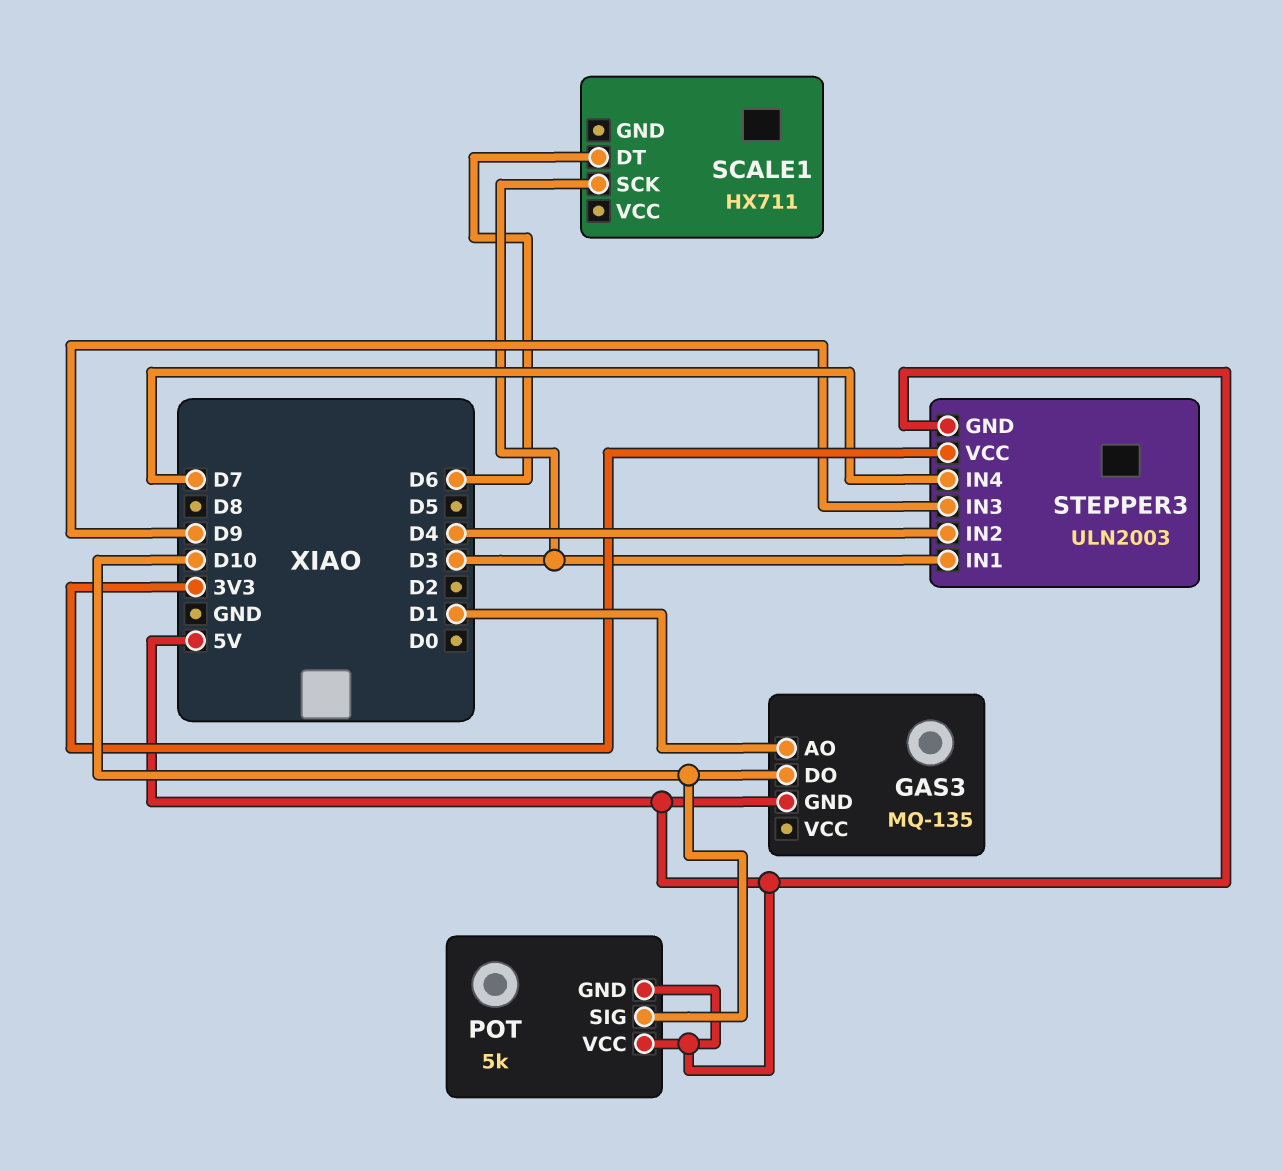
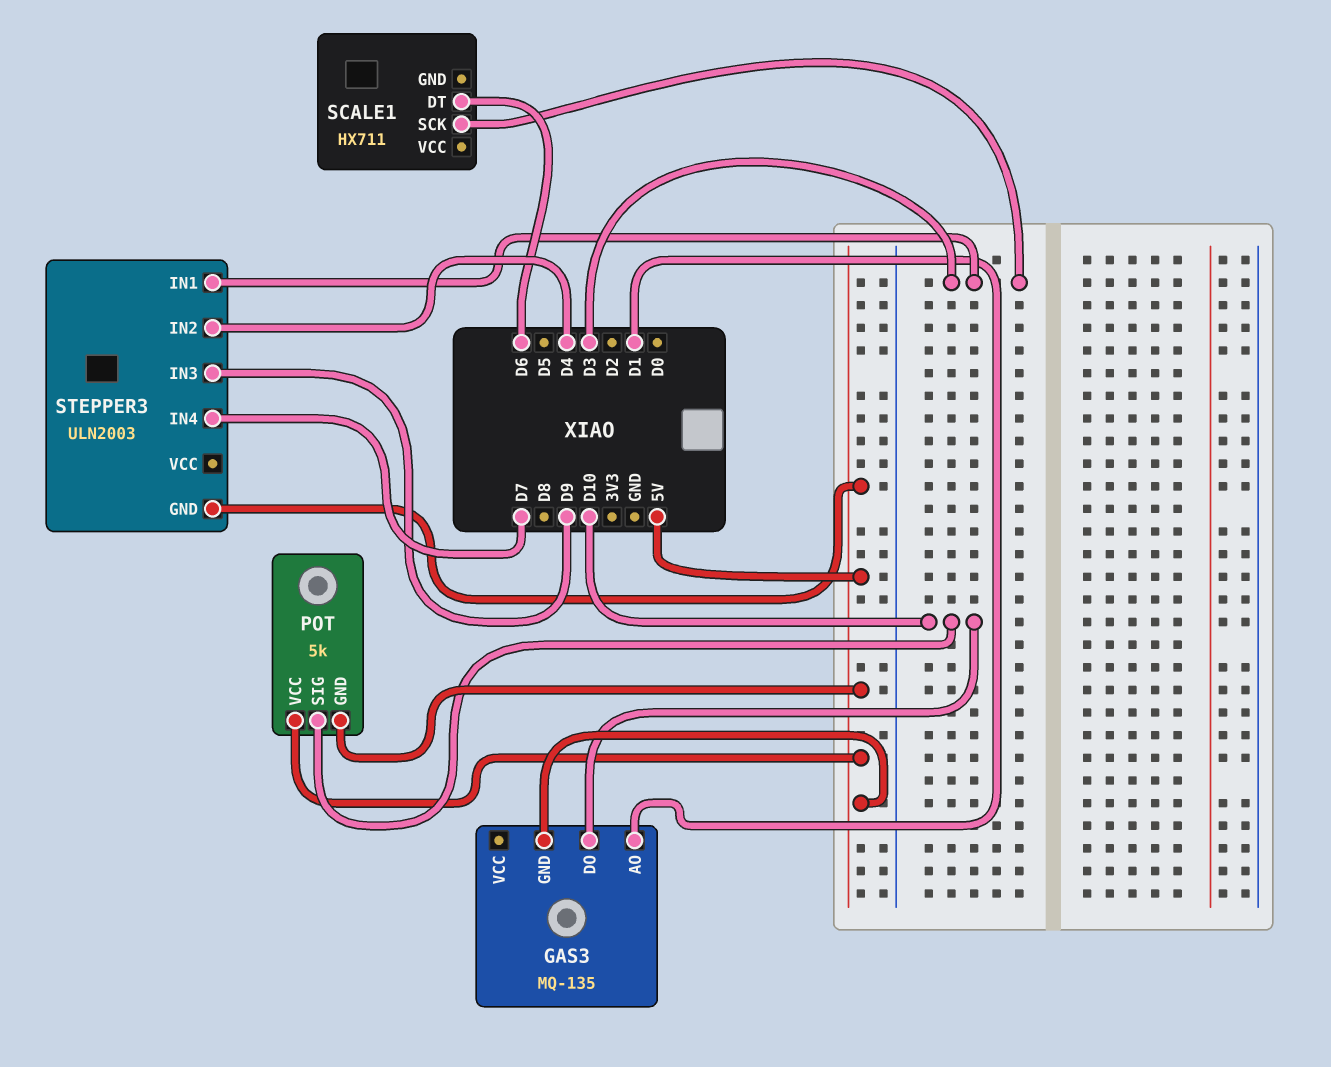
STEPPER3 pin VCC: 3V3 -> none

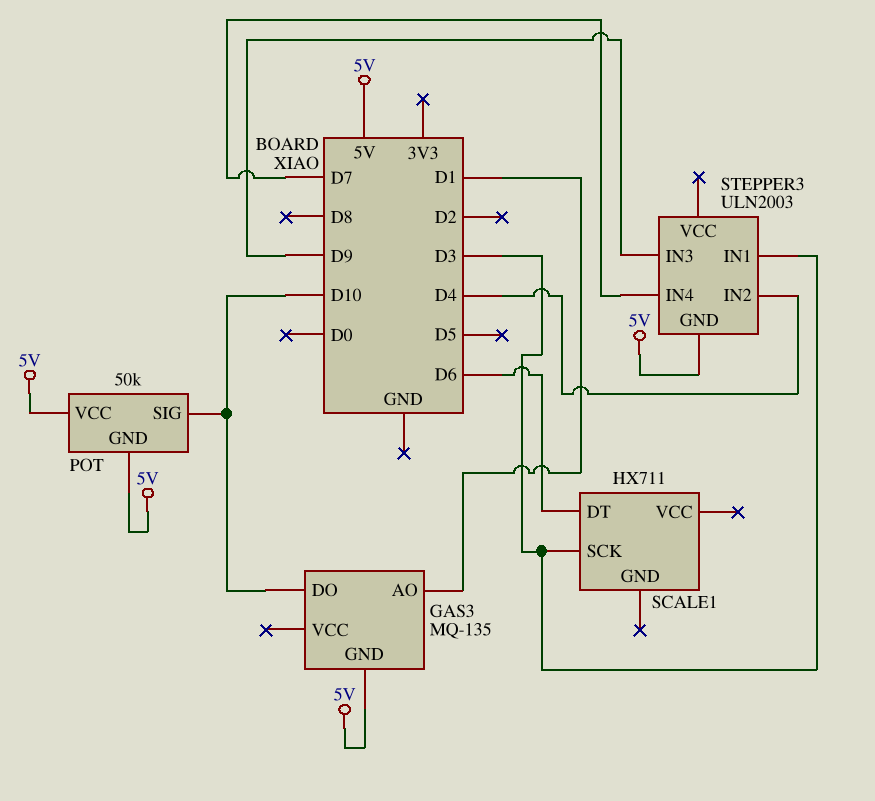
POT: 5k -> 50k

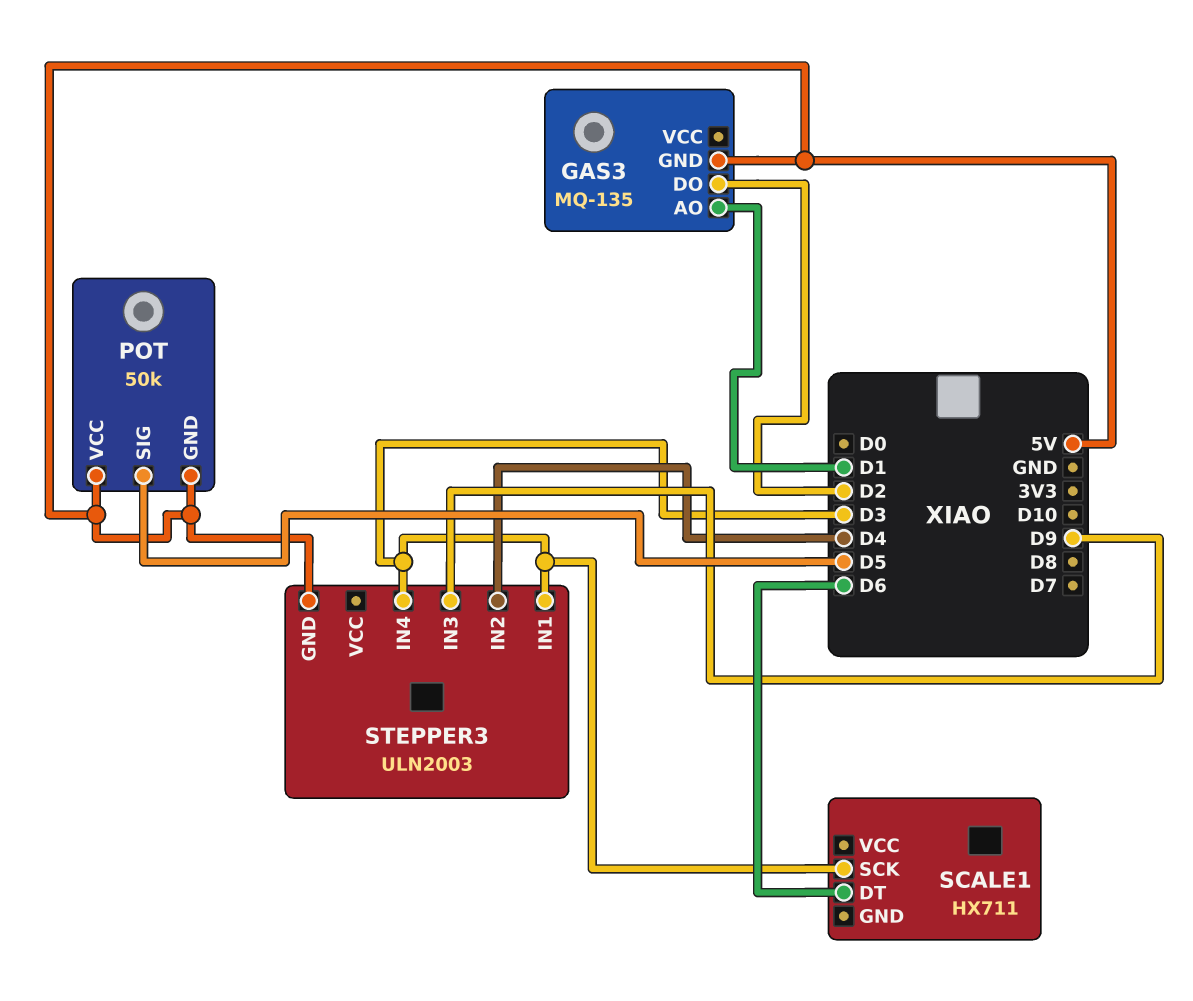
GAS3 pin DO: D10 -> D2
POT pin SIG: D10 -> D5
STEPPER3 pin IN4: D7 -> D3

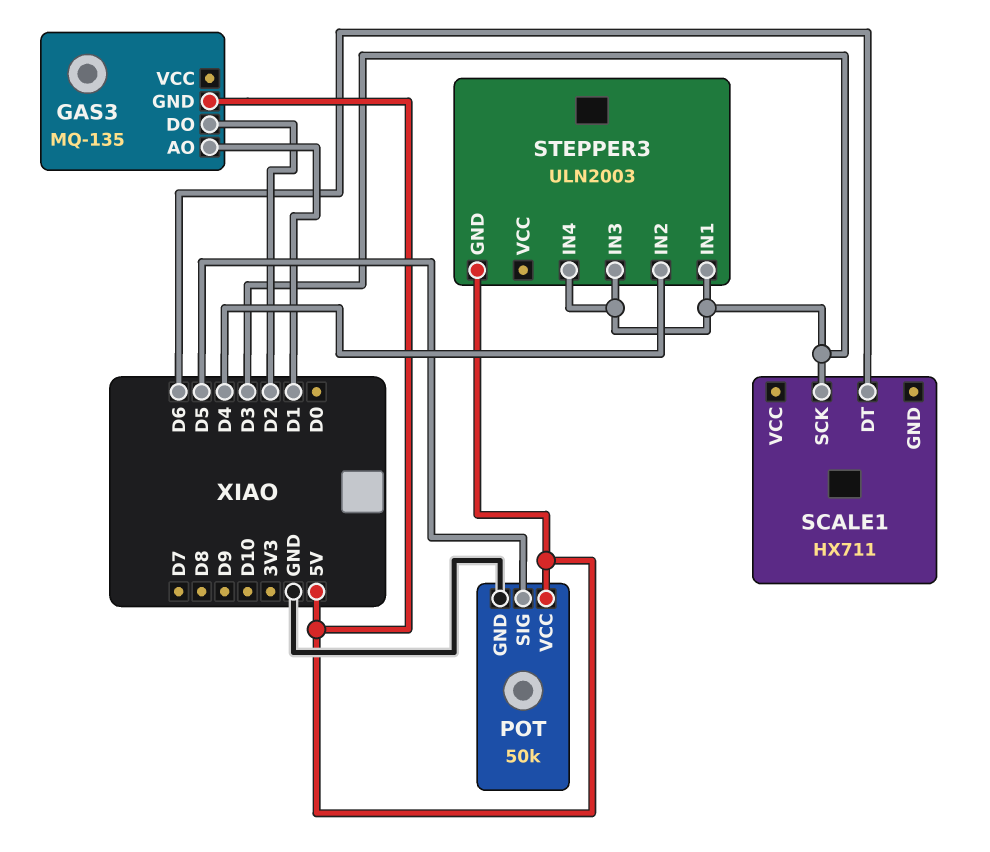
POT pin GND: 5V -> GND
STEPPER3 pin IN3: D9 -> D3

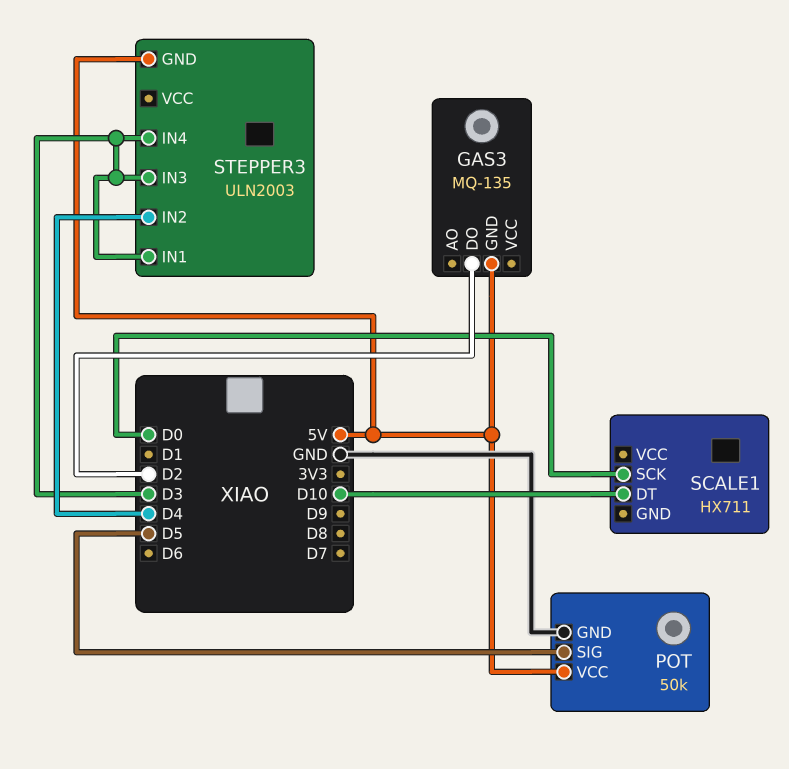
GAS3 pin AO: D1 -> none
SCALE1 pin DT: D6 -> D10
SCALE1 pin SCK: D3 -> D0

